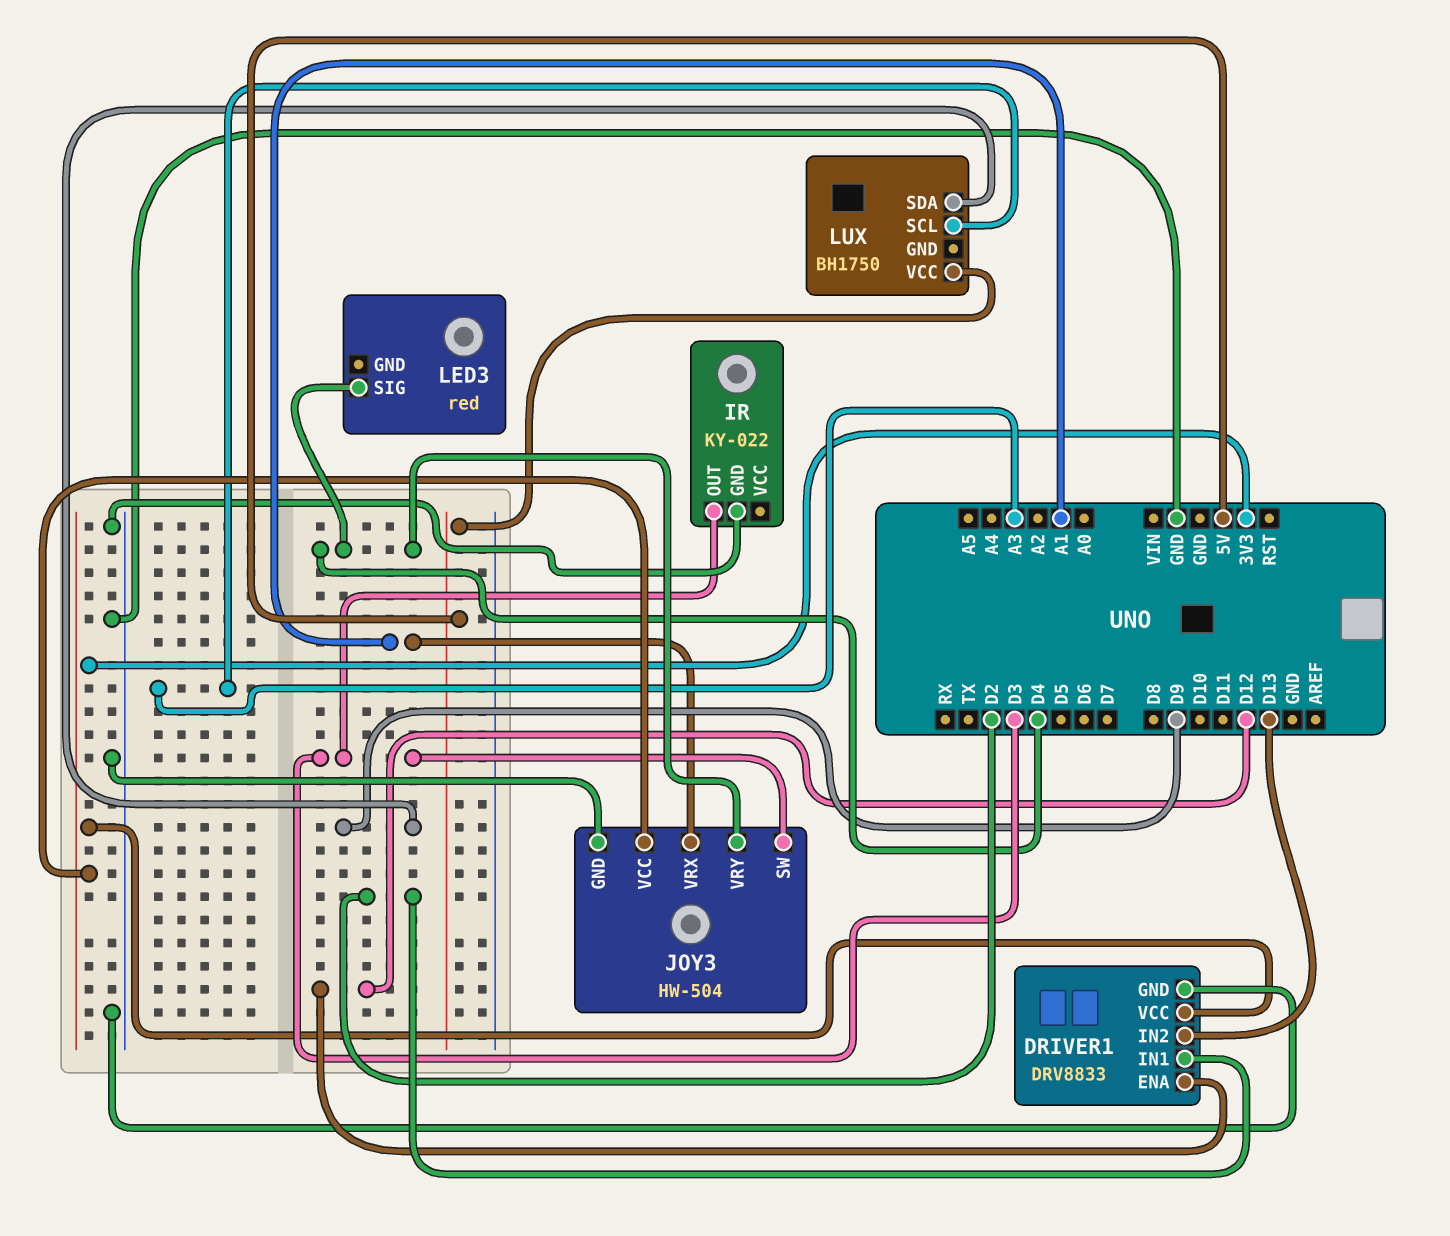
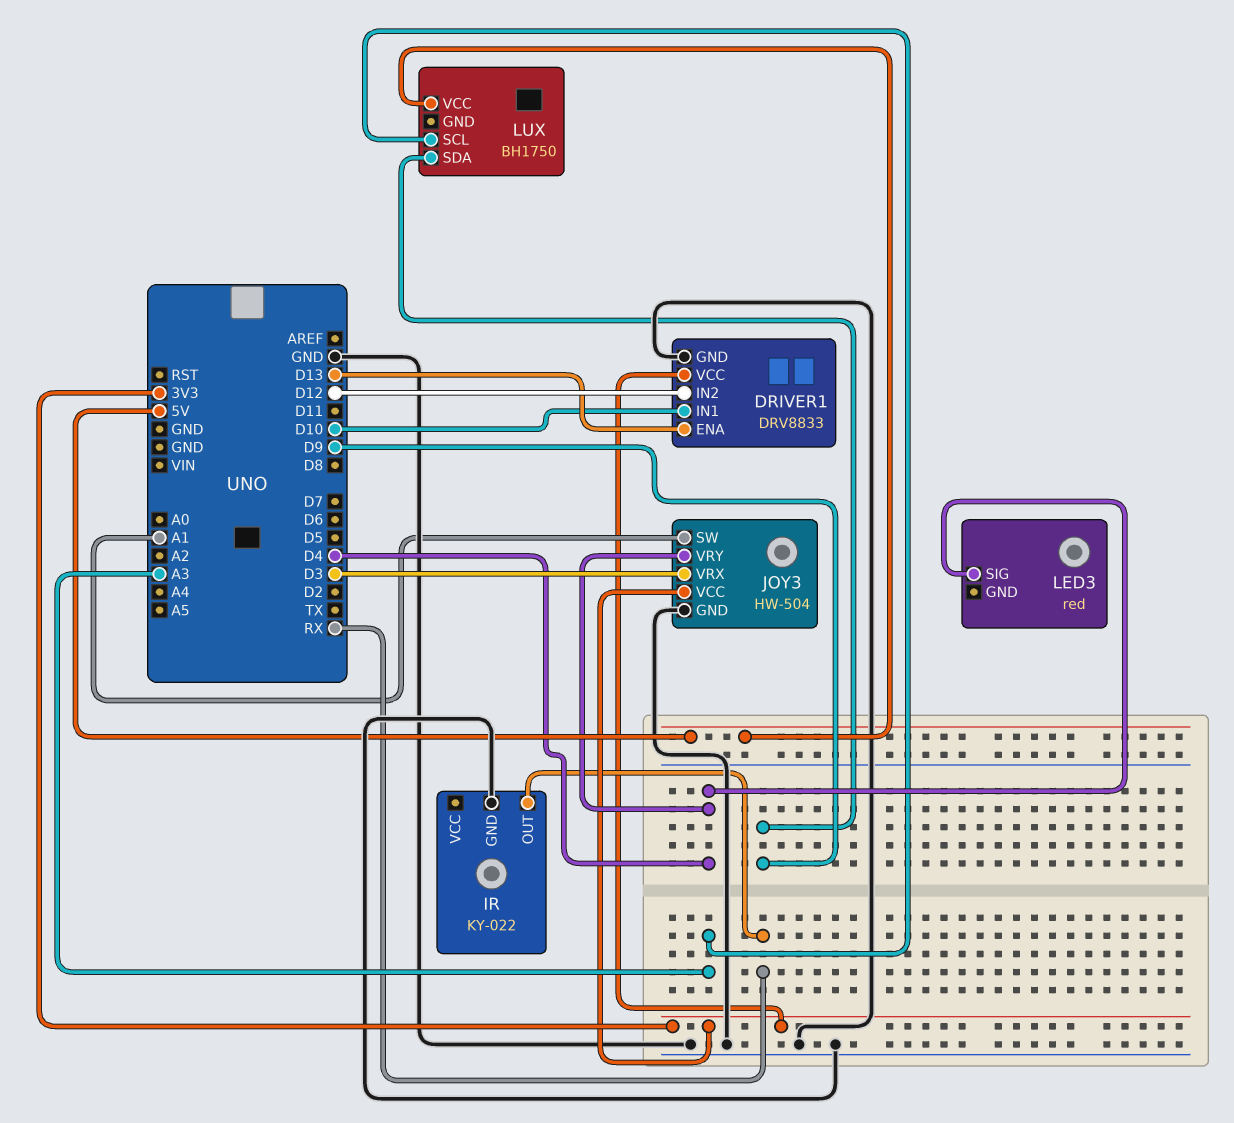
DRIVER1 pin ENA: D12 -> D13
DRIVER1 pin IN1: D2 -> D10
DRIVER1 pin IN2: D13 -> D12
IR pin OUT: D3 -> RX
JOY3 pin SW: D3 -> A1
JOY3 pin VRX: A1 -> D3

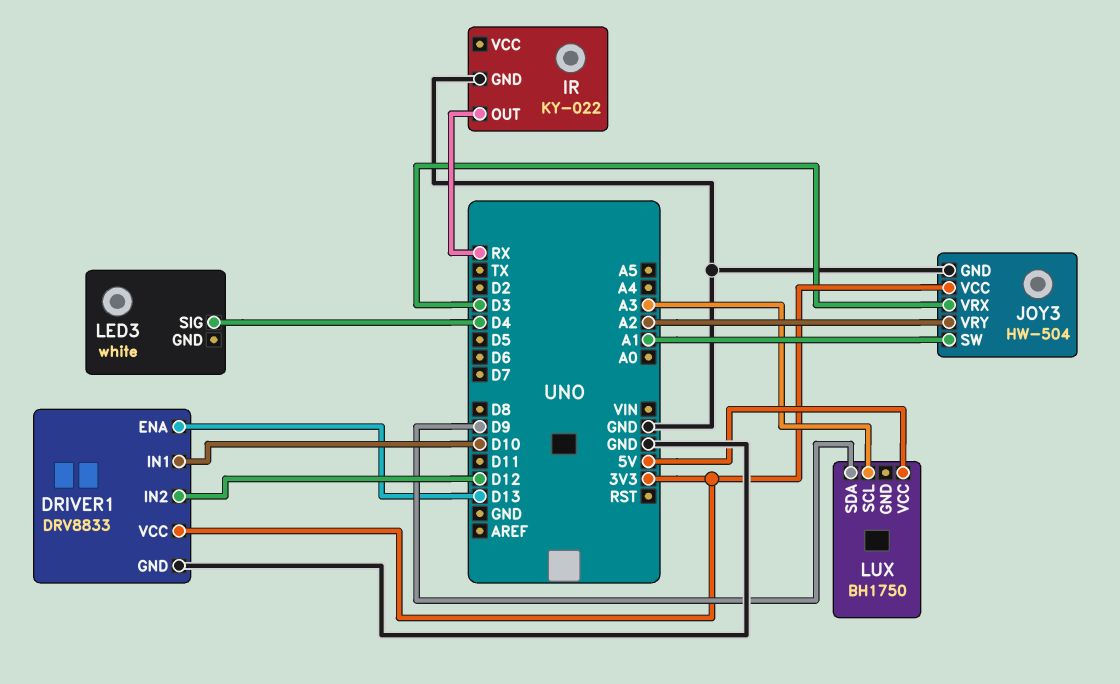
JOY3 pin VRY: D4 -> A2
LED3: red -> white

